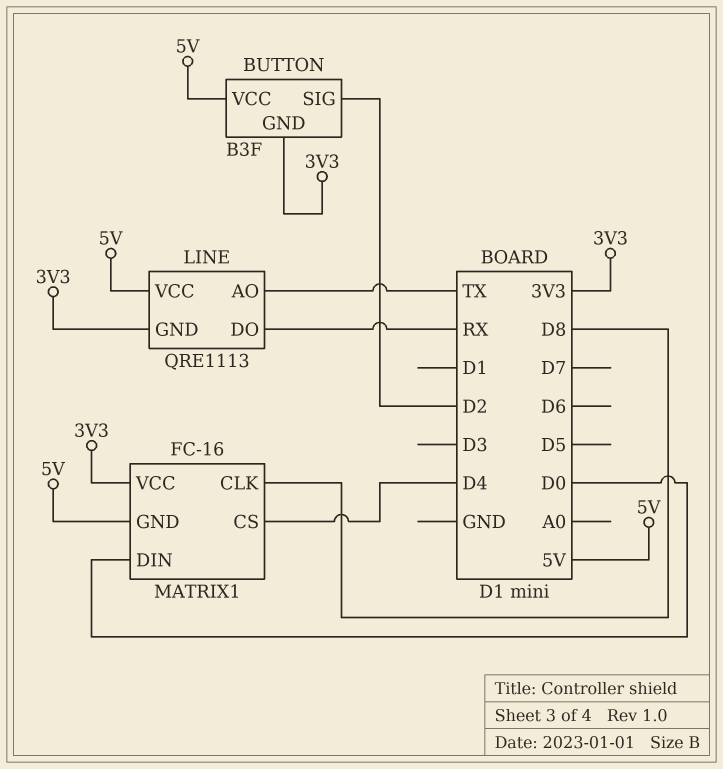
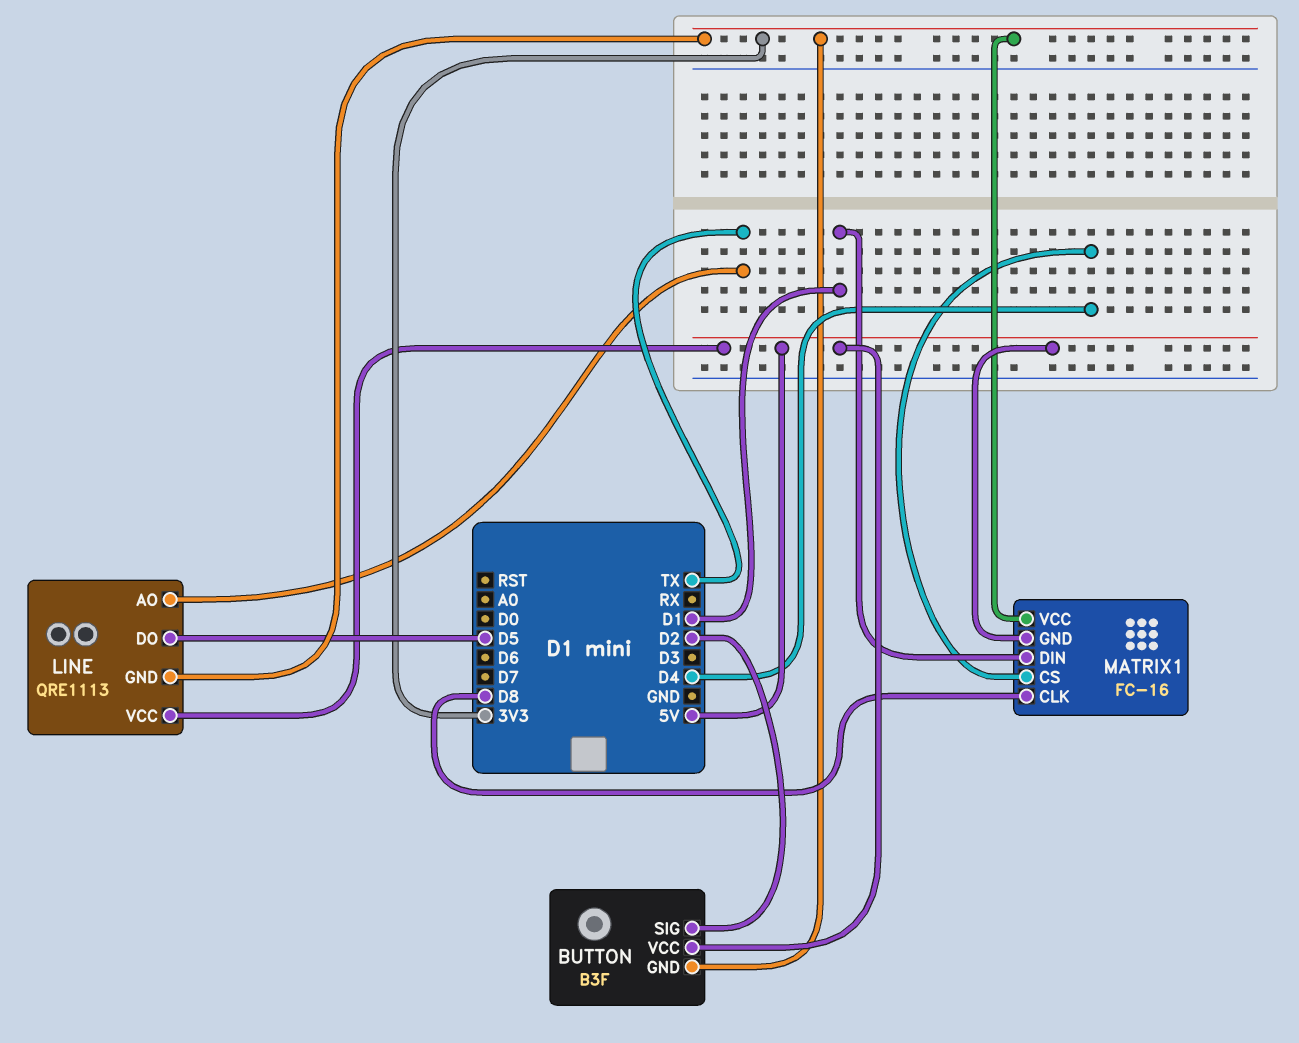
LINE pin DO: RX -> D5
MATRIX1 pin DIN: D0 -> D1

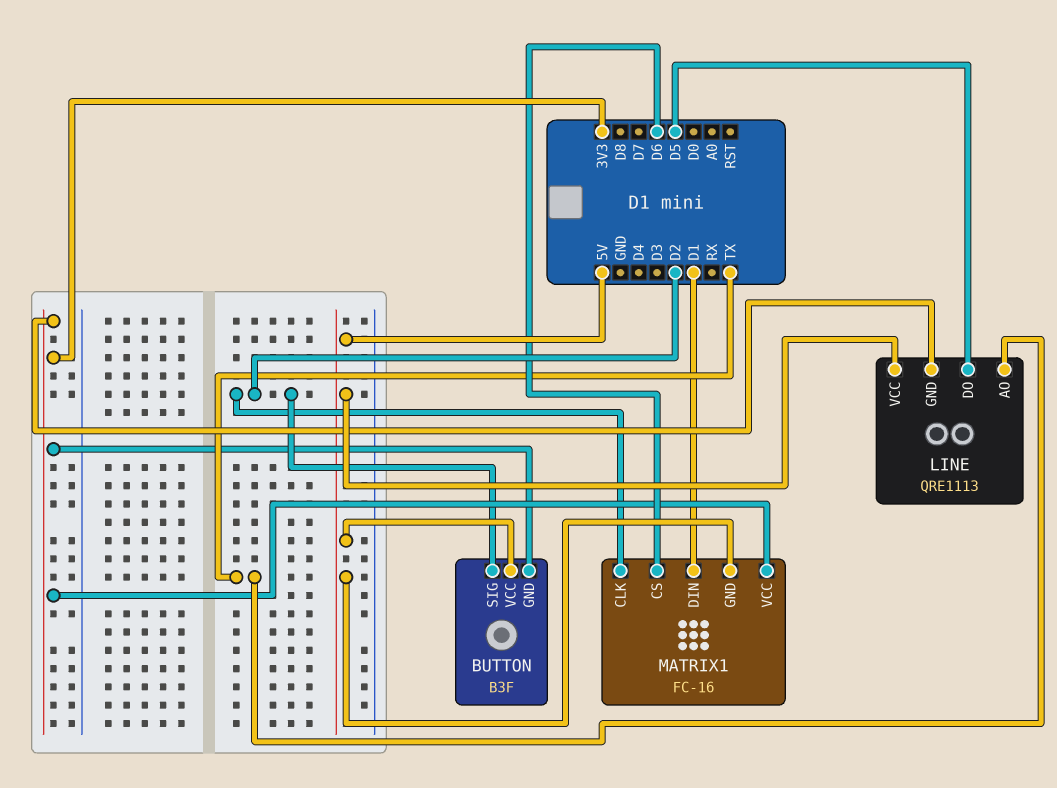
MATRIX1 pin CLK: D8 -> D2
MATRIX1 pin CS: D4 -> D6

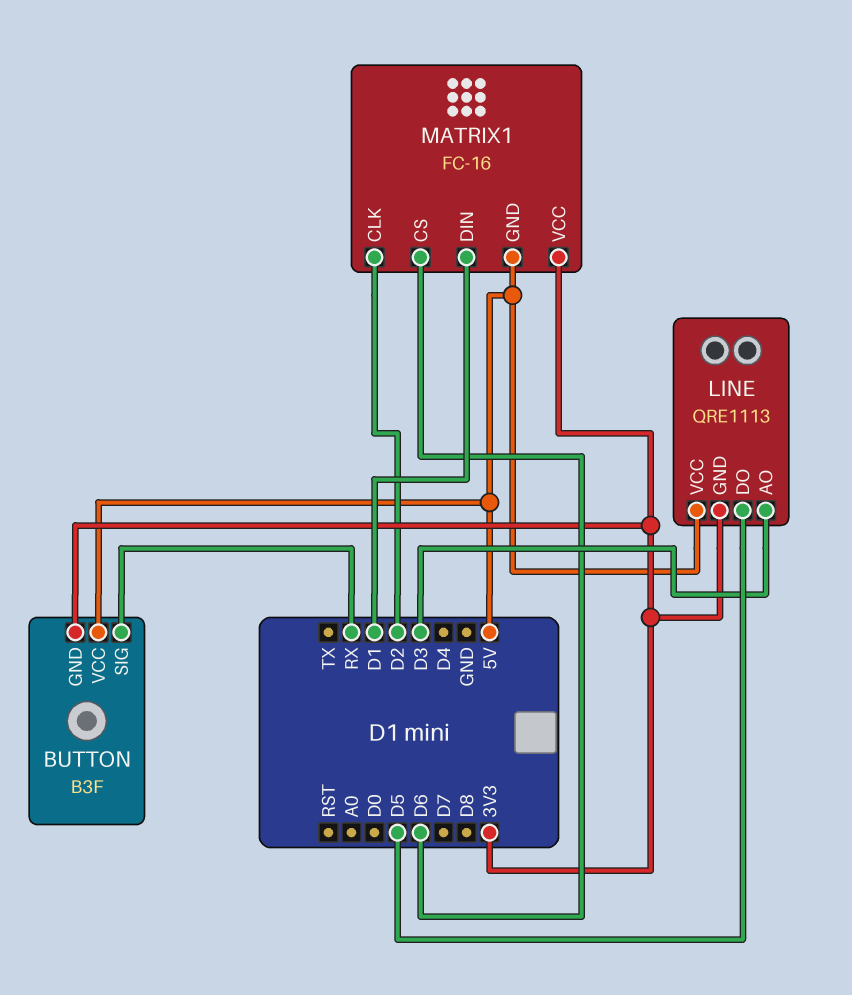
BUTTON pin SIG: D2 -> RX
LINE pin AO: TX -> D3

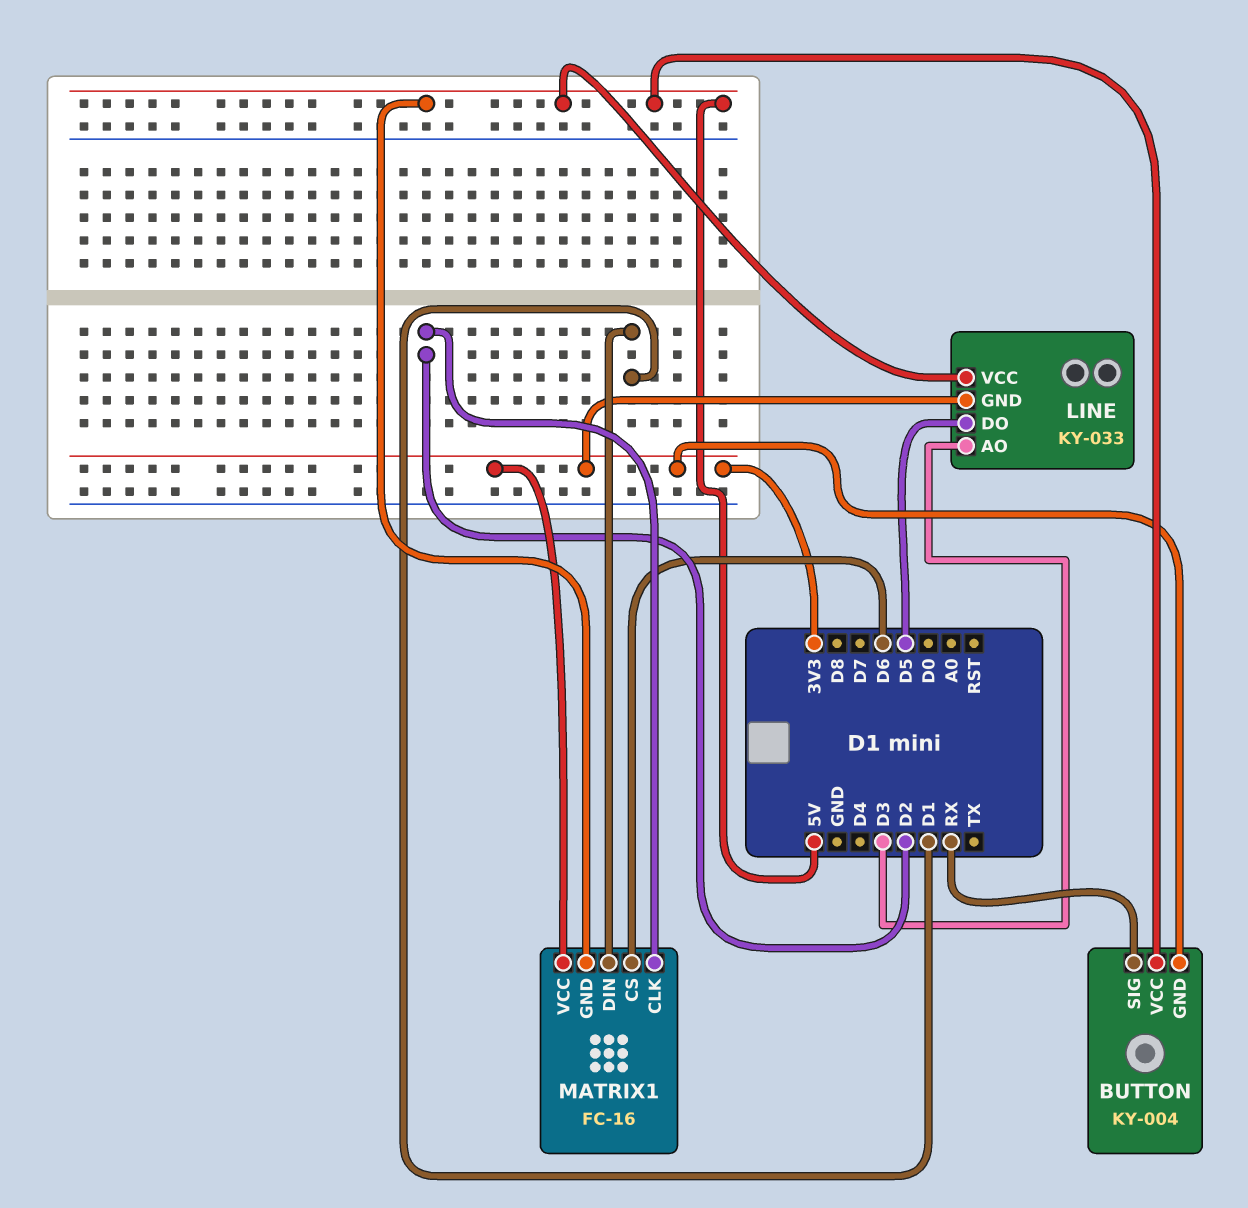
BUTTON: B3F -> KY-004
LINE: QRE1113 -> KY-033

